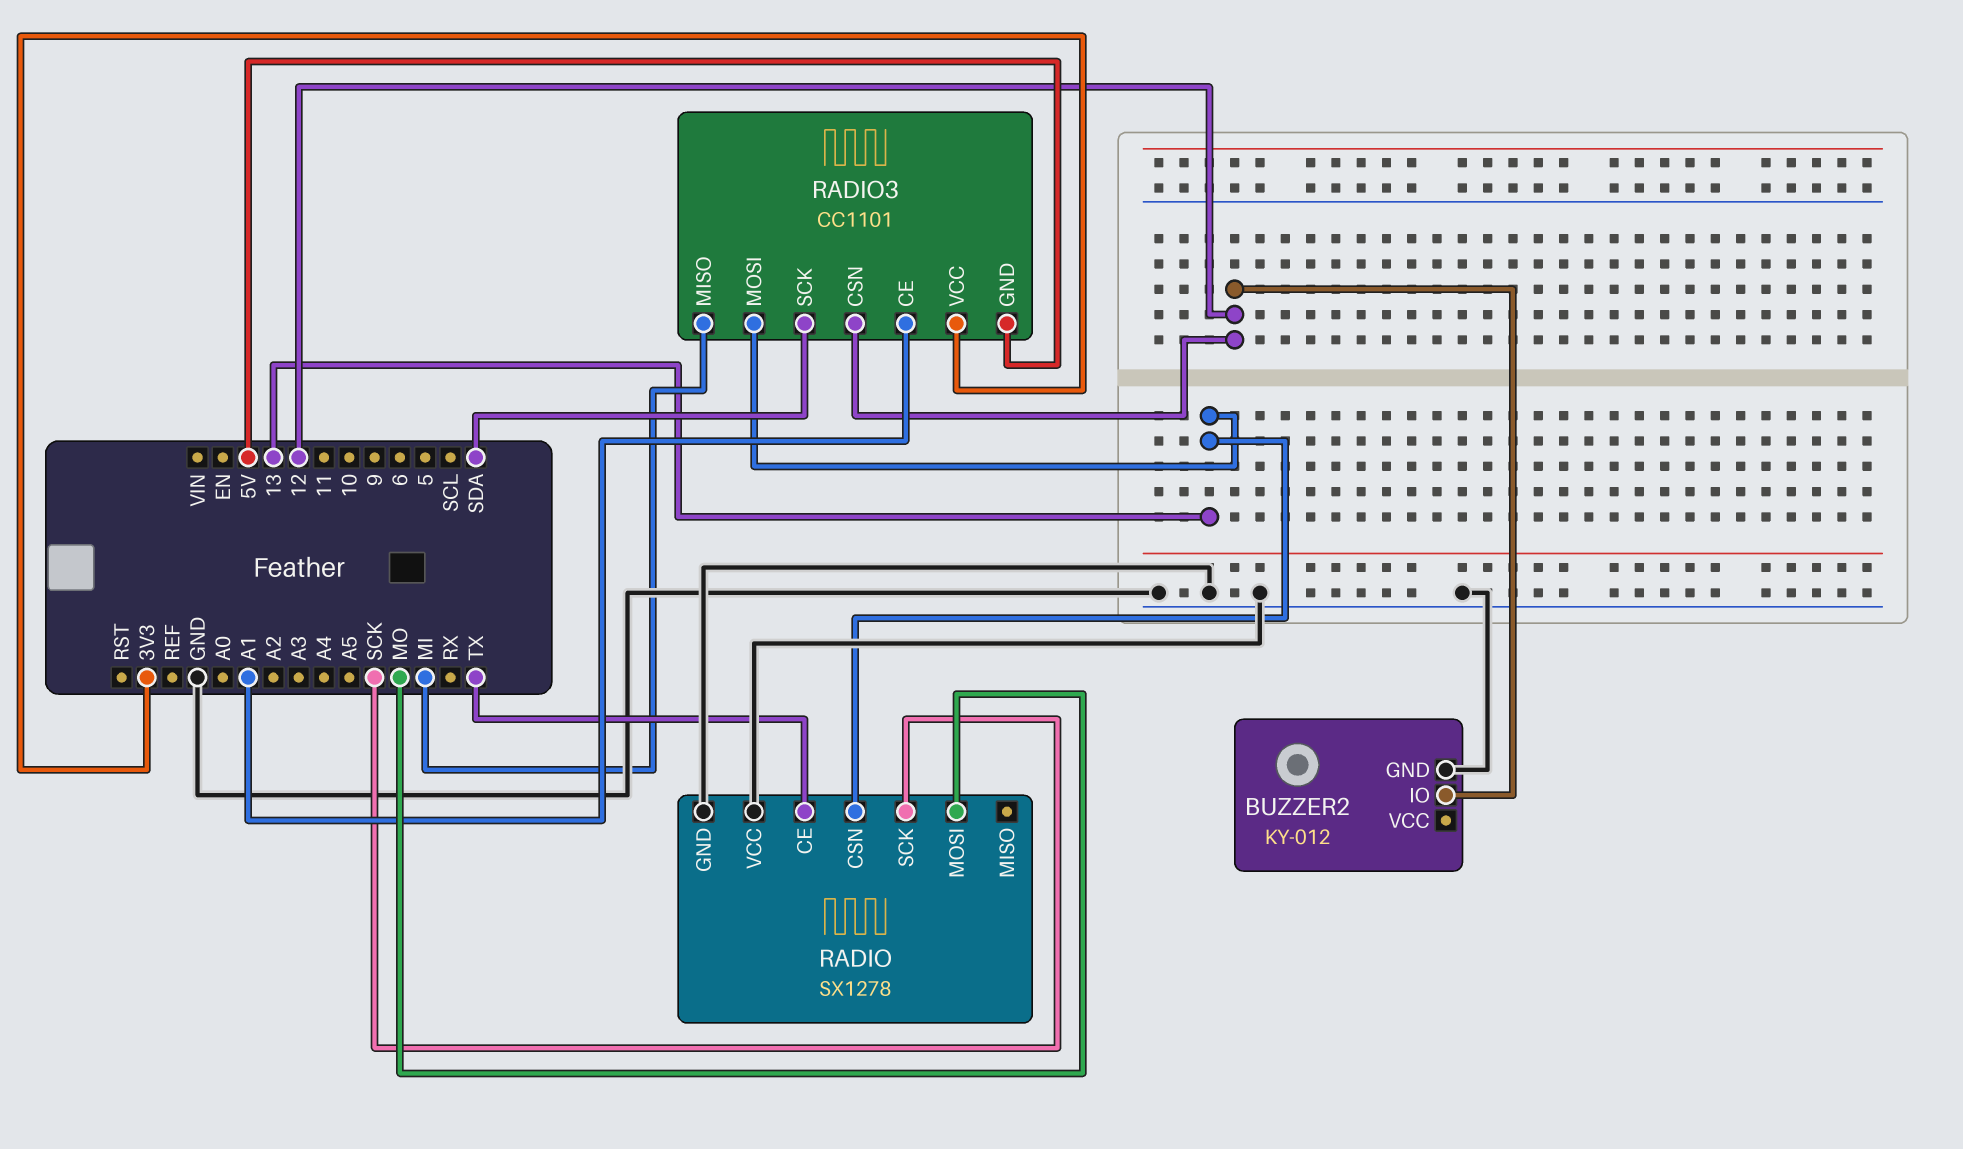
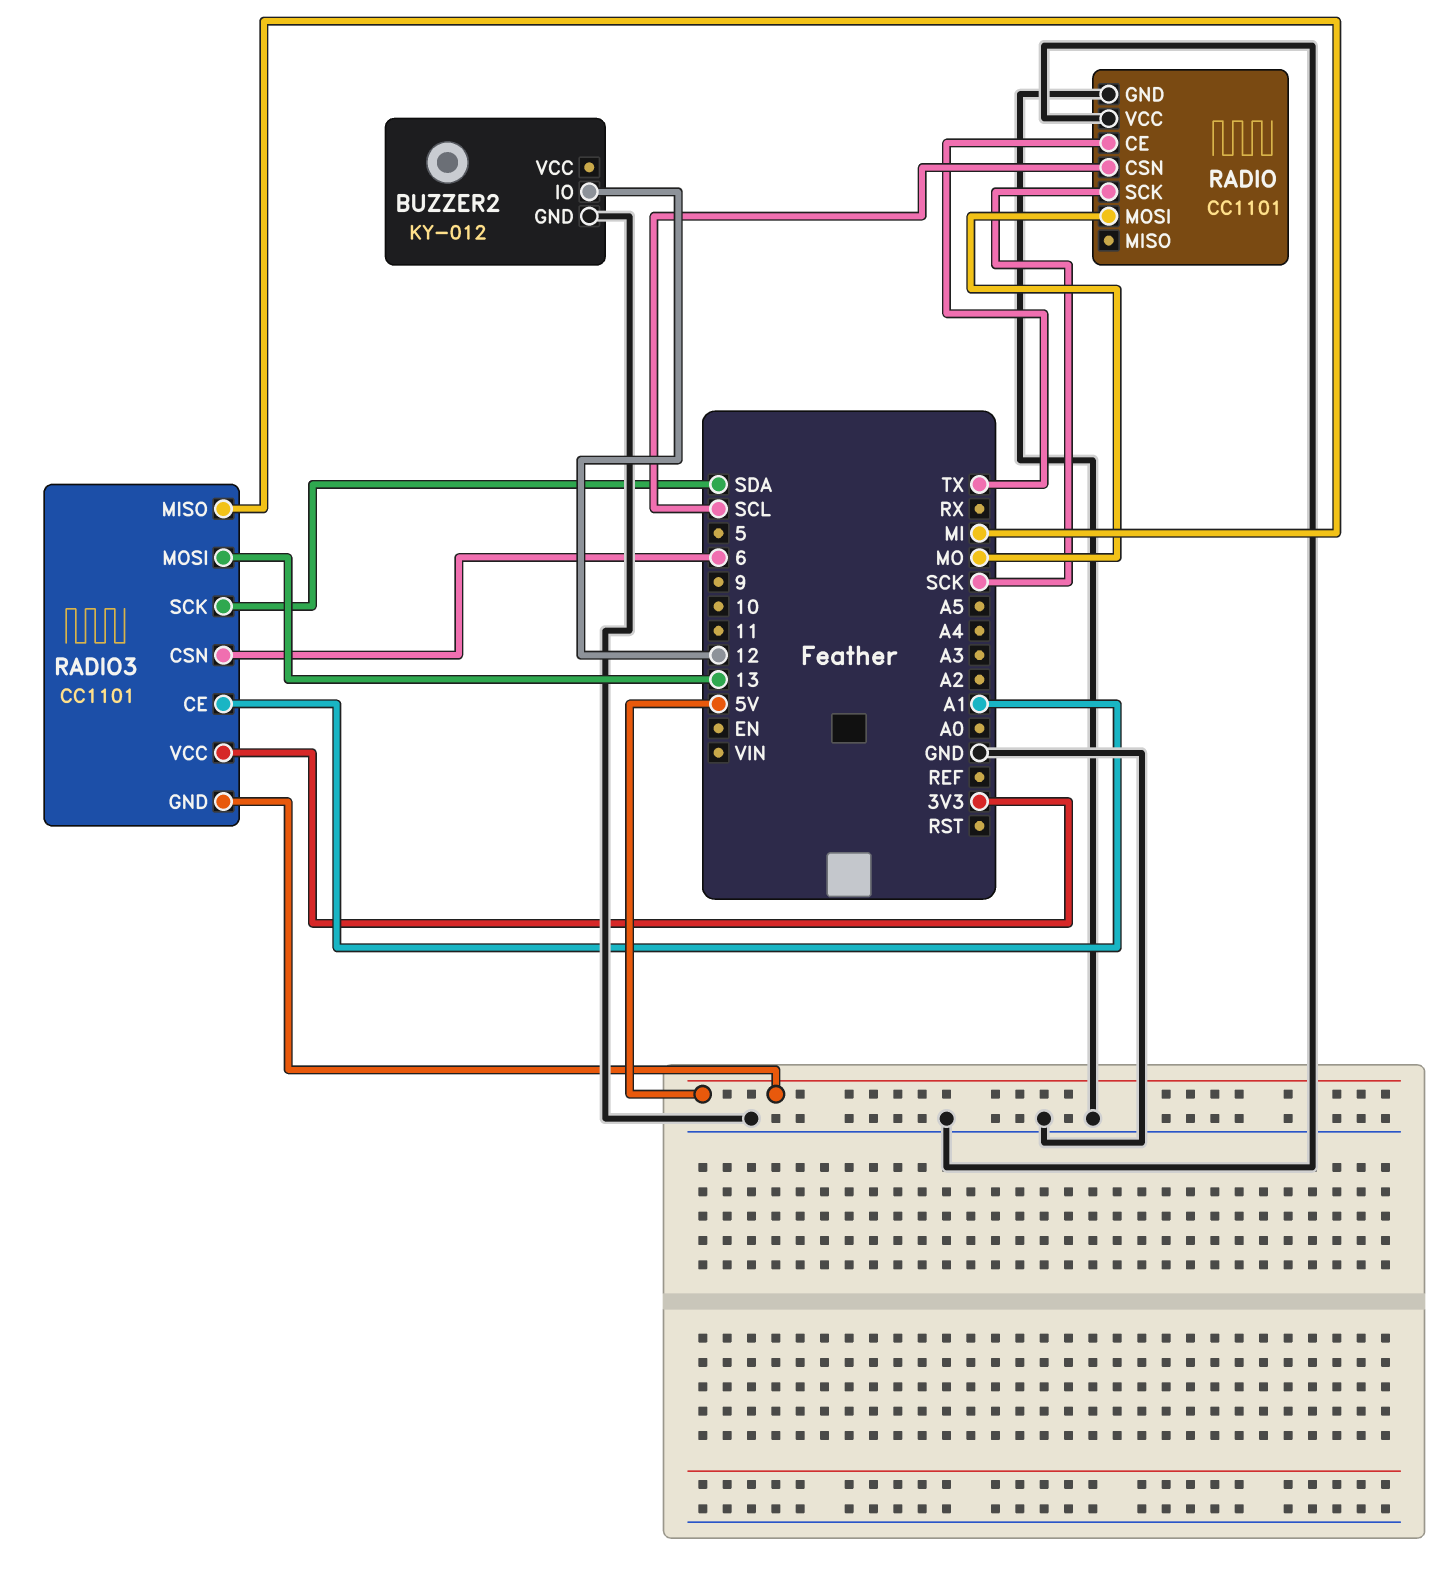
RADIO: SX1278 -> CC1101
RADIO pin CSN: 13 -> SCL
RADIO3 pin CSN: 12 -> 6

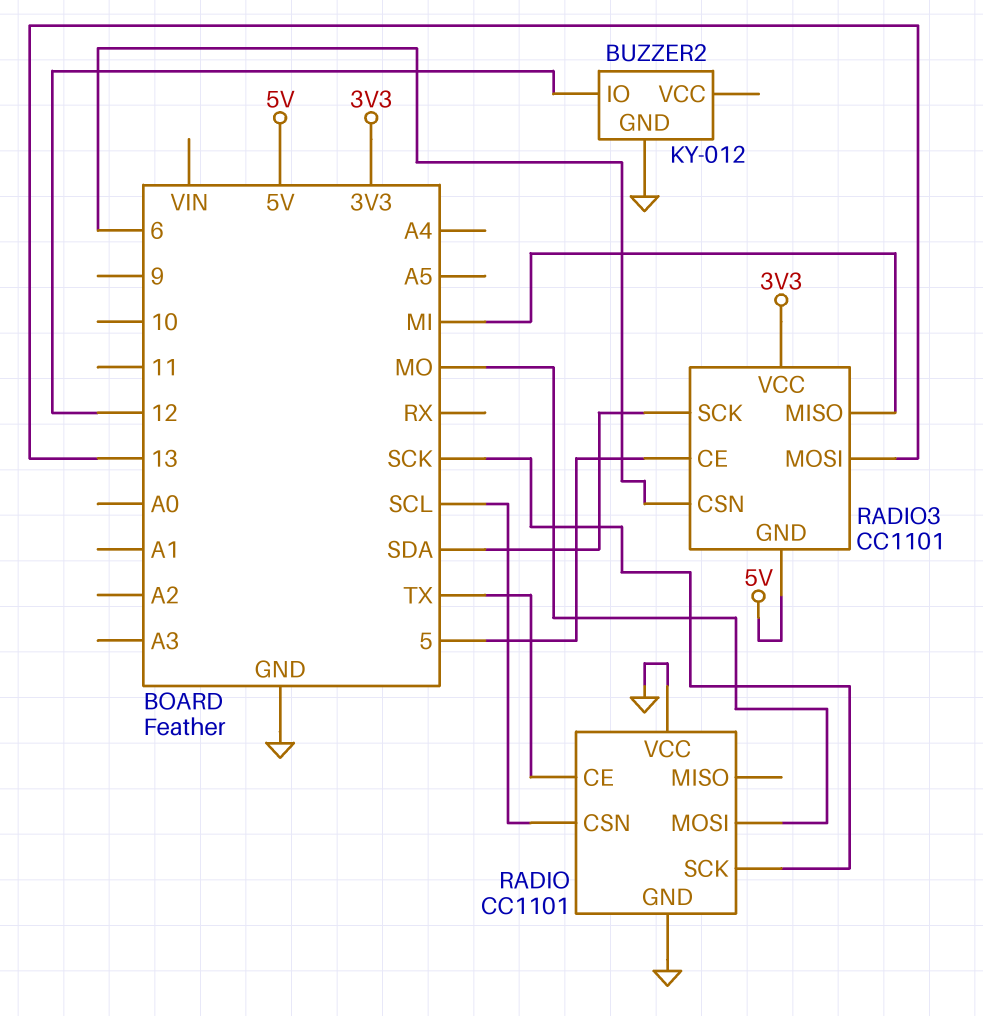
RADIO3 pin CE: A1 -> 5

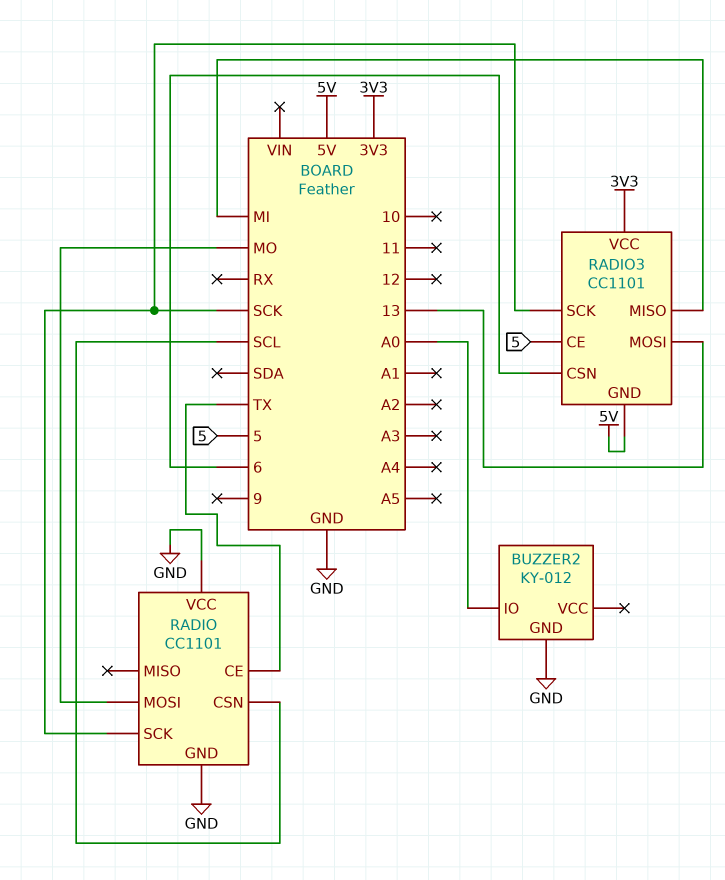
BUZZER2 pin IO: 12 -> A0
RADIO3 pin SCK: SDA -> SCK

